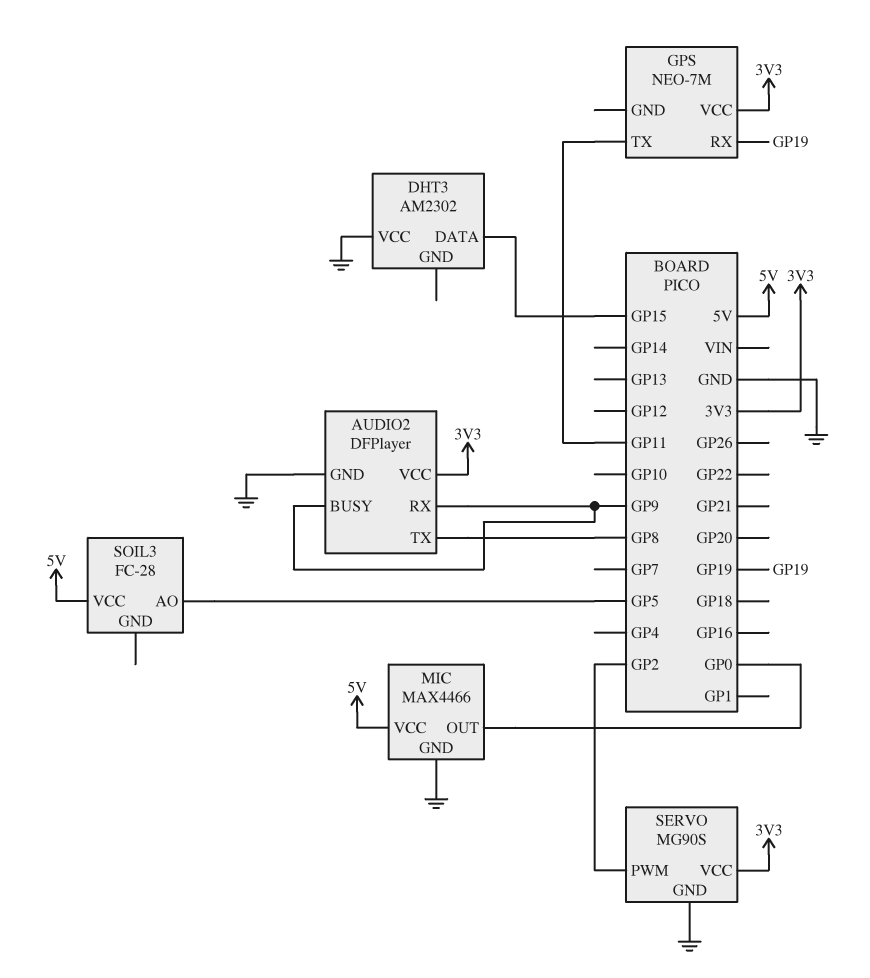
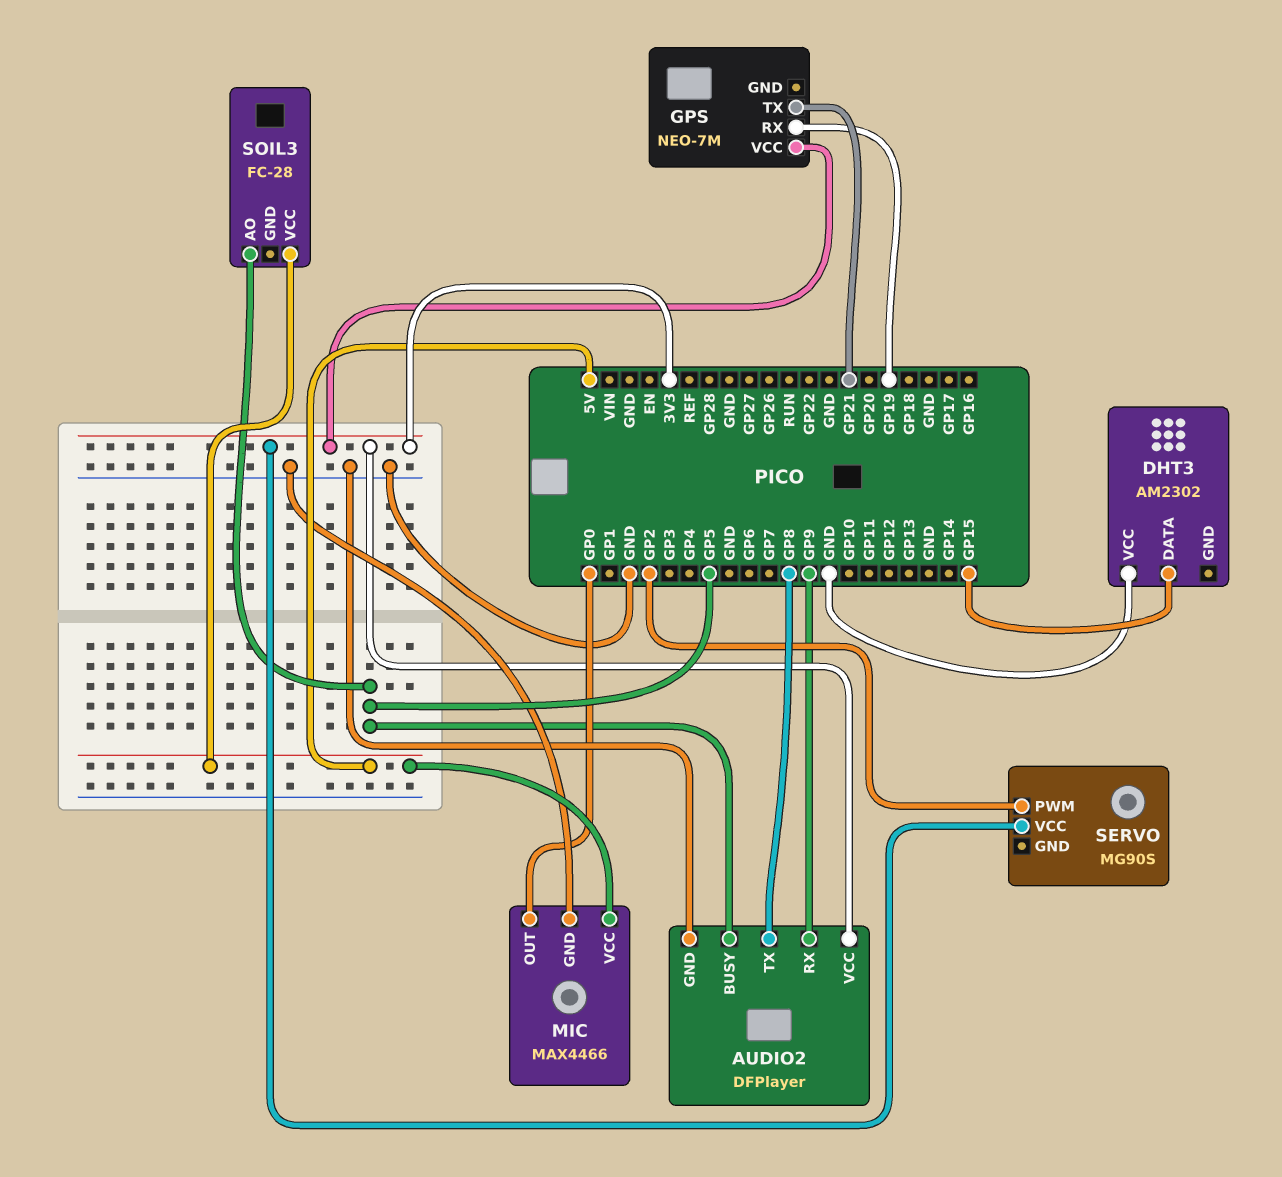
AUDIO2 pin BUSY: GP9 -> GP5
GPS pin TX: GP11 -> GP21
SERVO pin GND: GND -> none

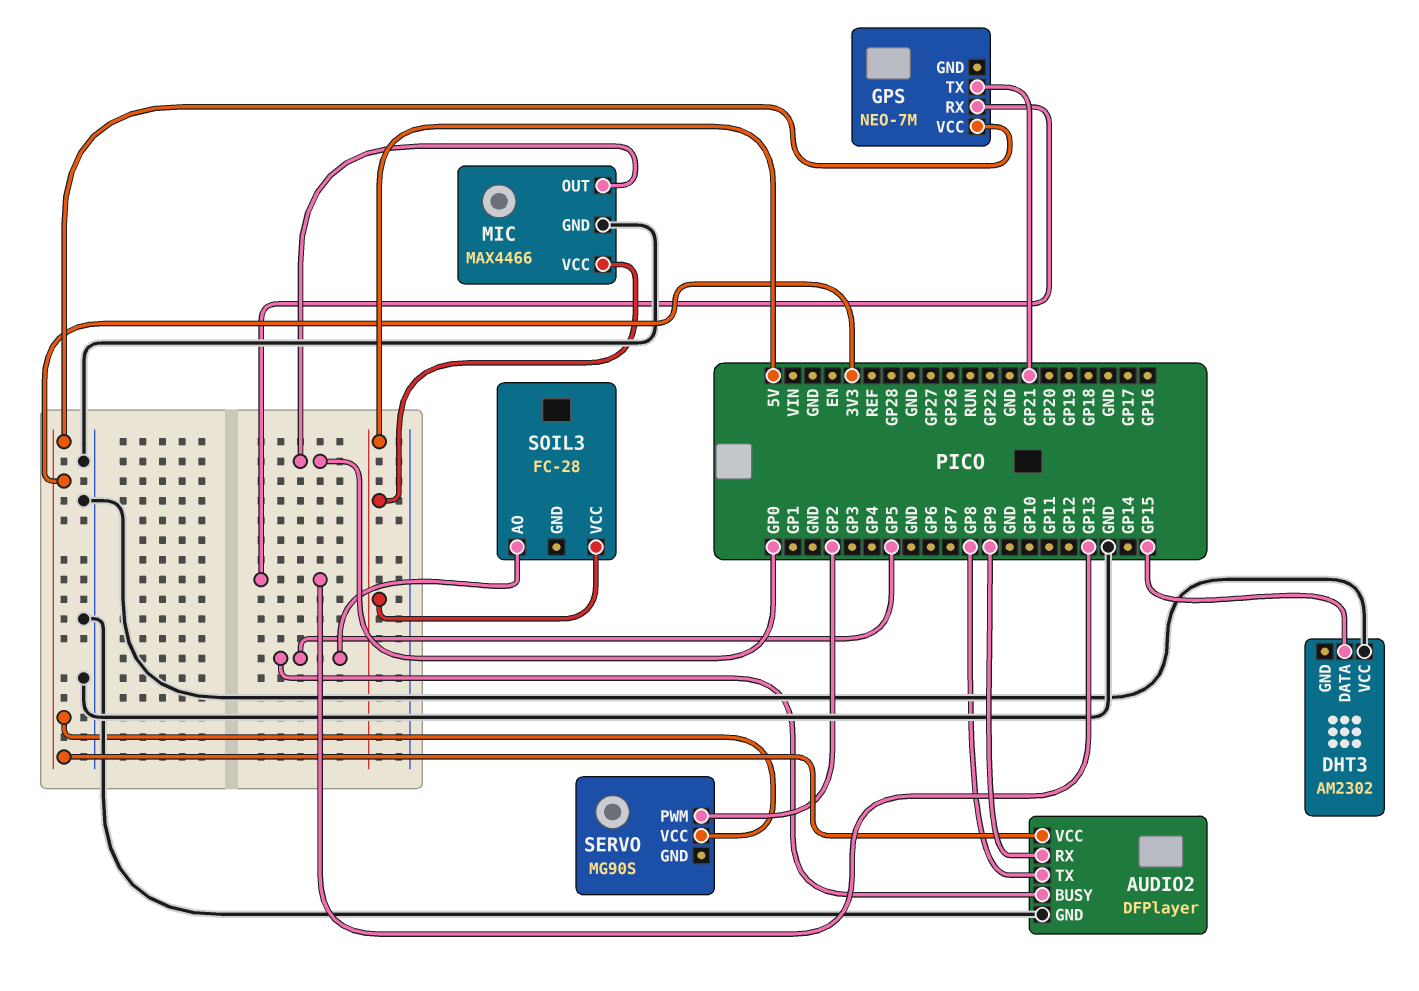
GPS pin RX: GP19 -> GP13

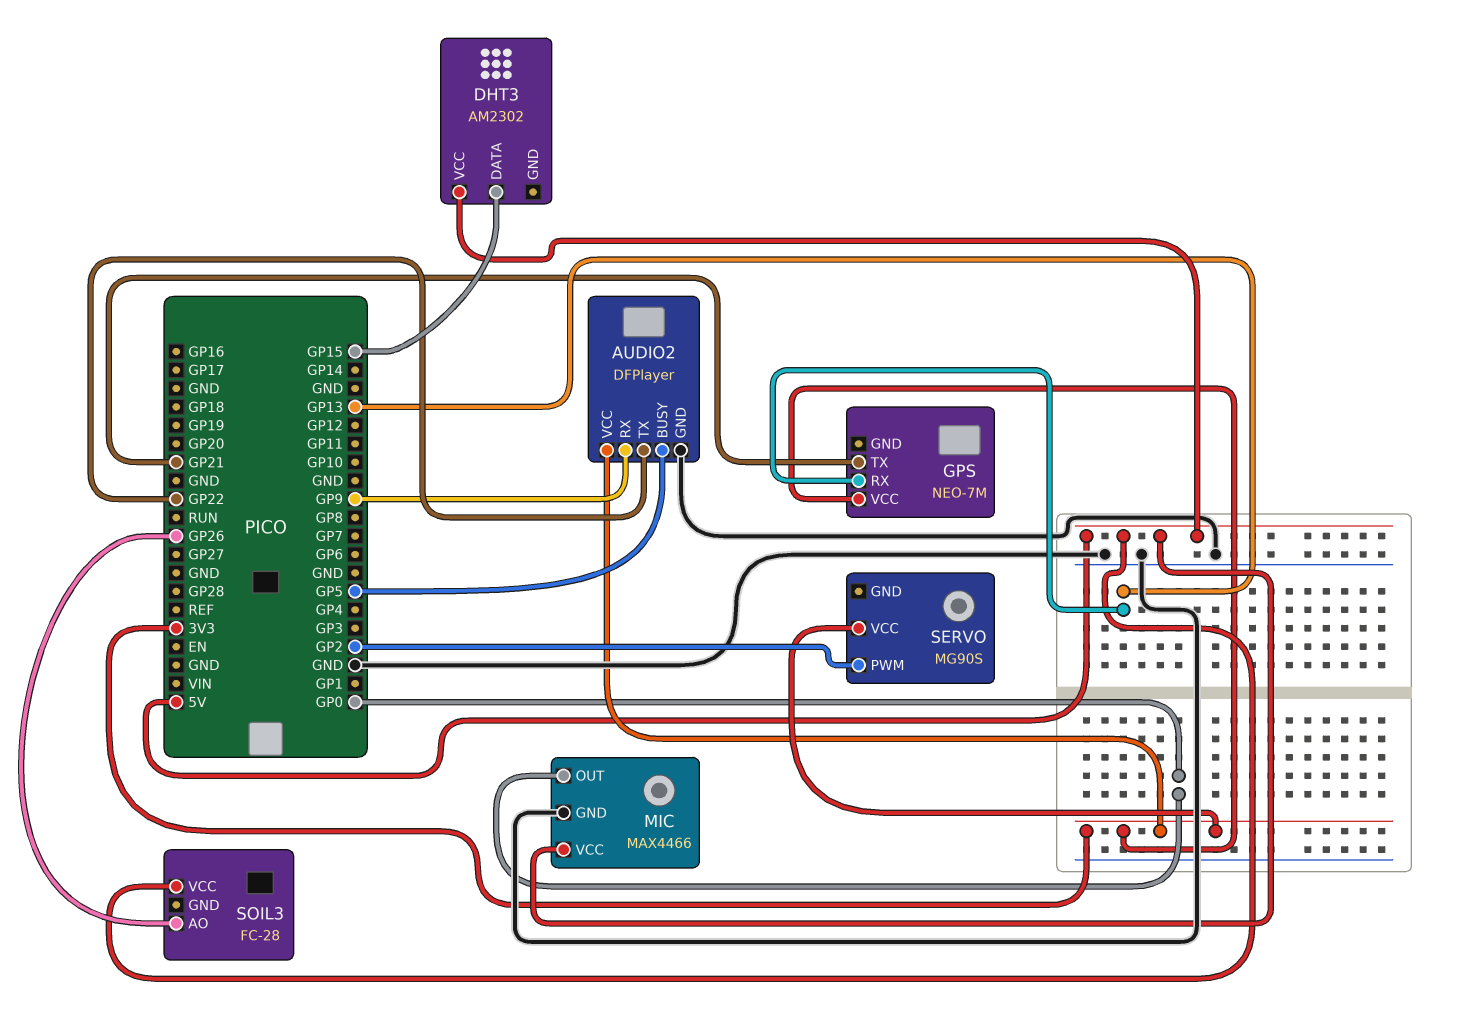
AUDIO2 pin TX: GP8 -> GP22
DHT3 pin VCC: GND -> 5V
SOIL3 pin AO: GP5 -> GP26

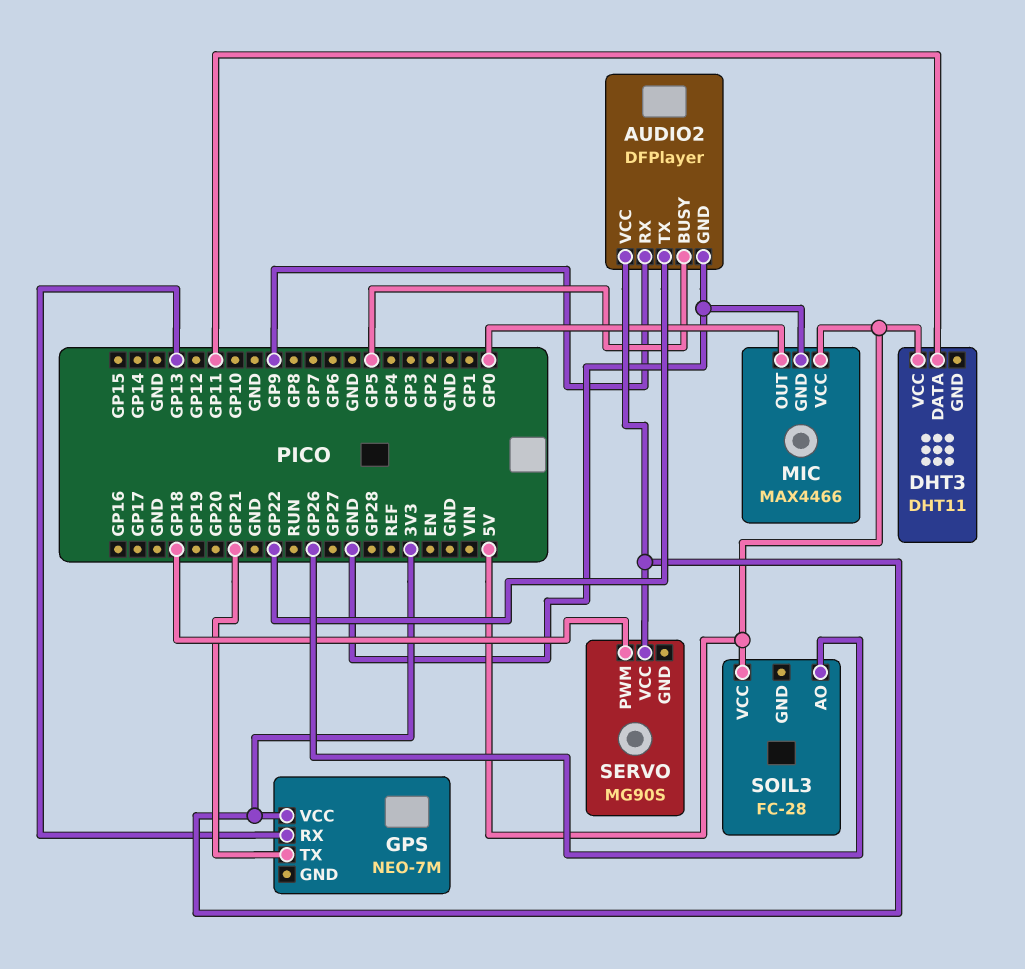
DHT3: AM2302 -> DHT11
DHT3 pin DATA: GP15 -> GP11
SERVO pin PWM: GP2 -> GP18

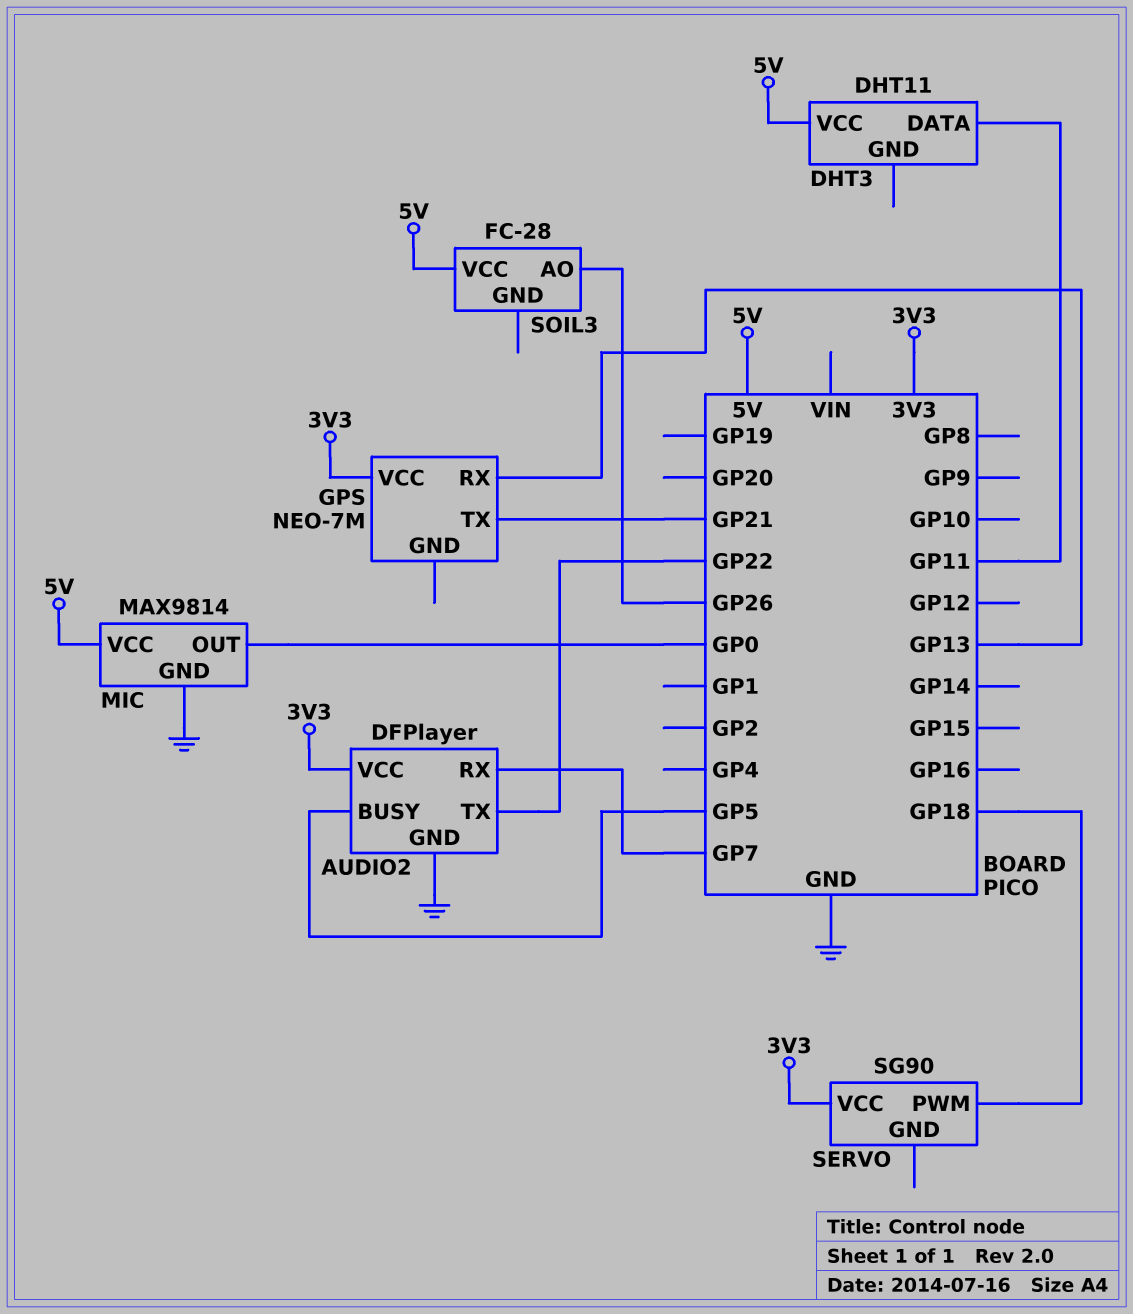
AUDIO2 pin RX: GP9 -> GP7
MIC: MAX4466 -> MAX9814
SERVO: MG90S -> SG90

